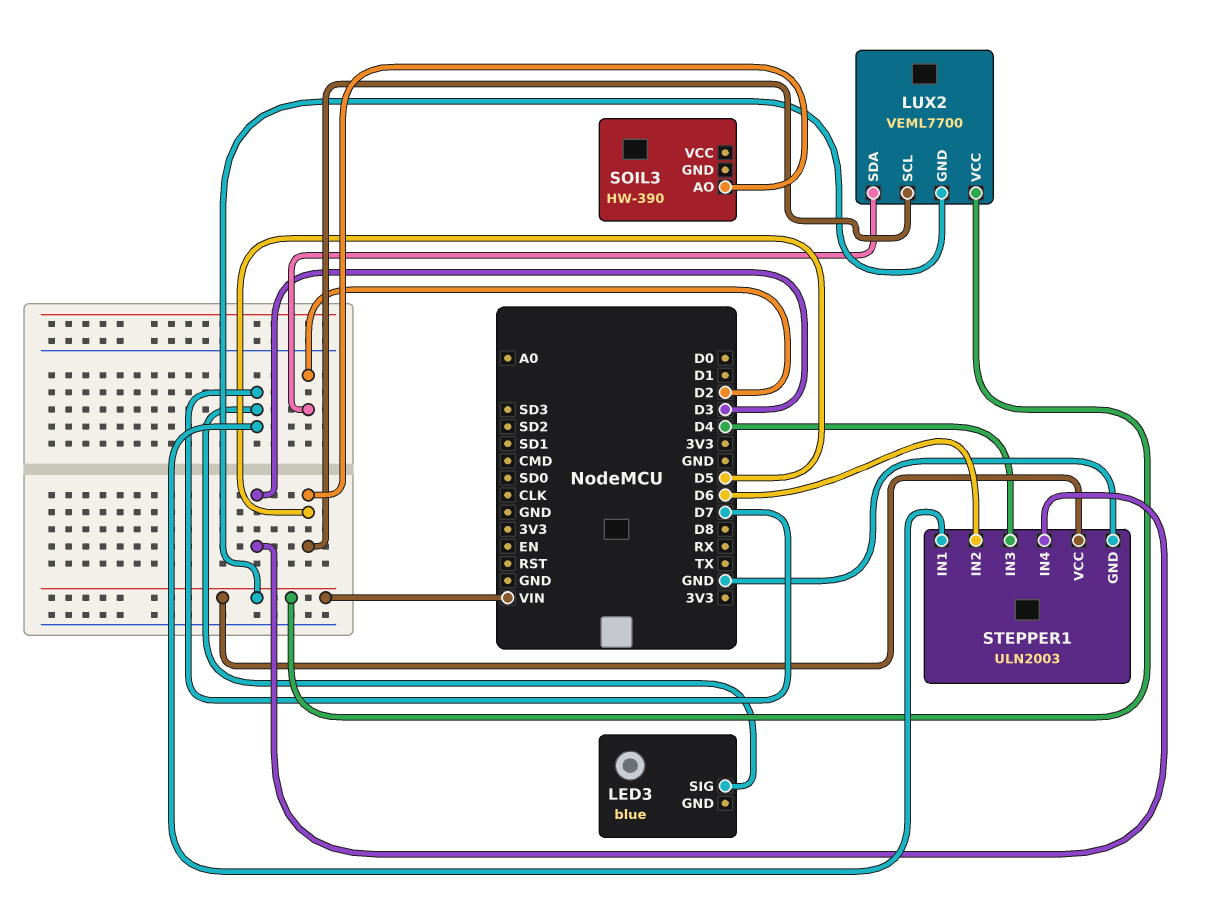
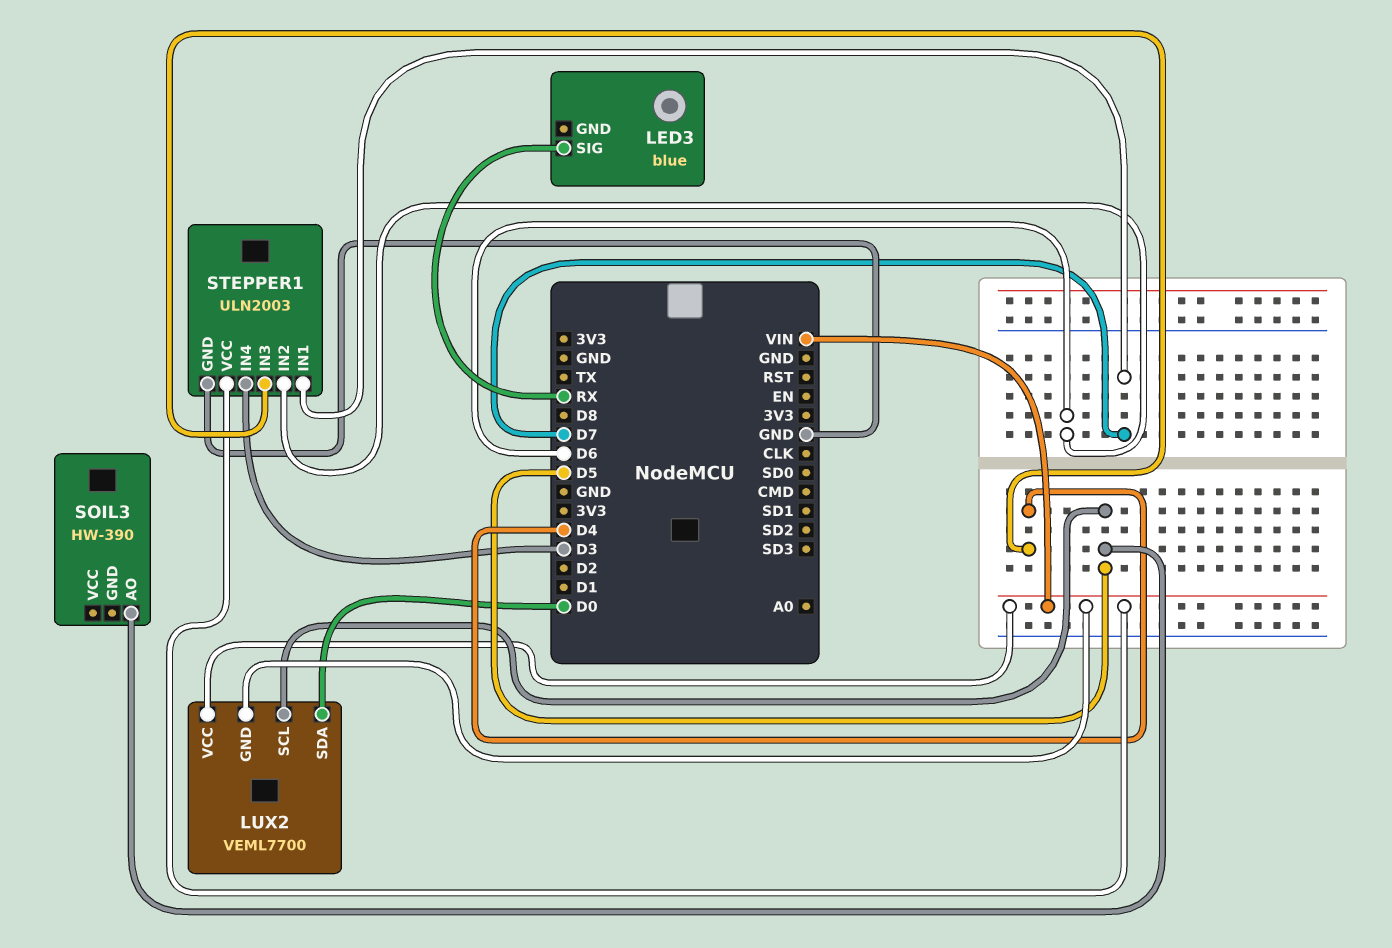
LED3 pin SIG: D7 -> RX
LUX2 pin SDA: D2 -> D0

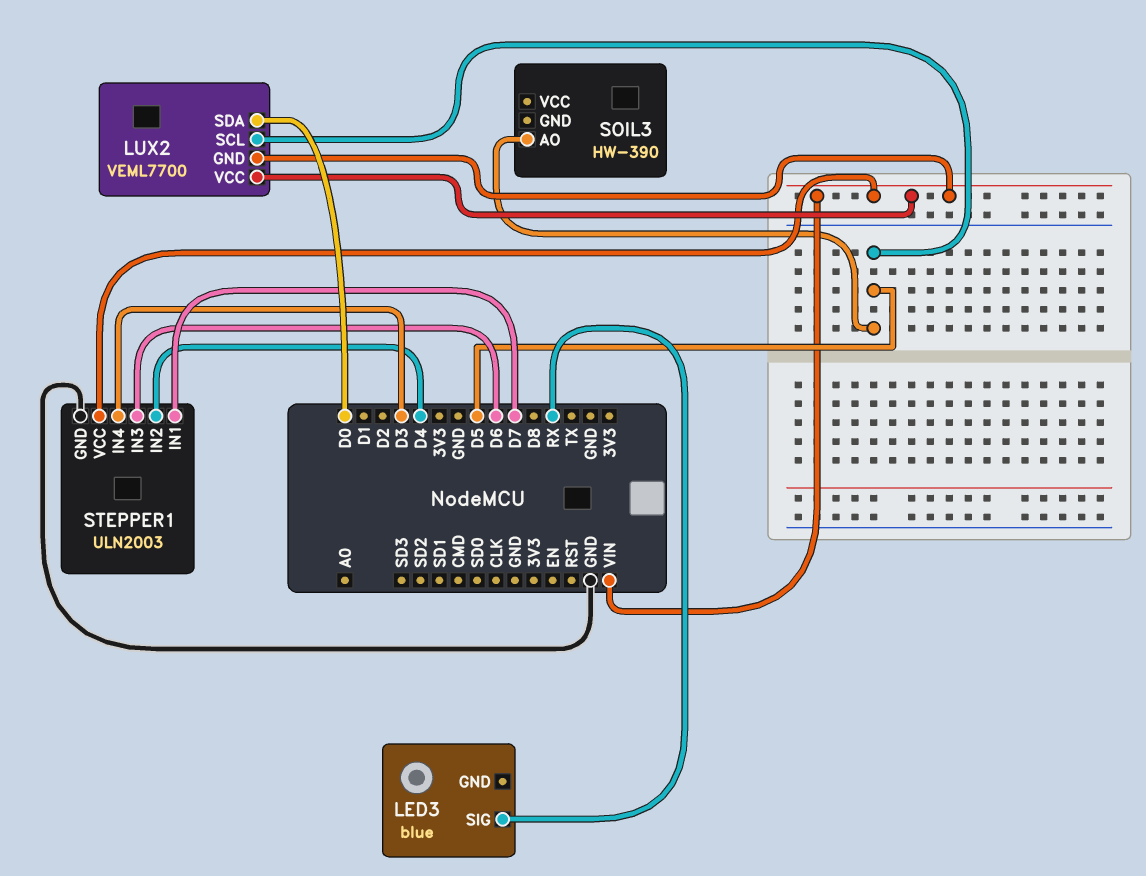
STEPPER1 pin IN2: D6 -> D4
STEPPER1 pin IN3: D4 -> D6

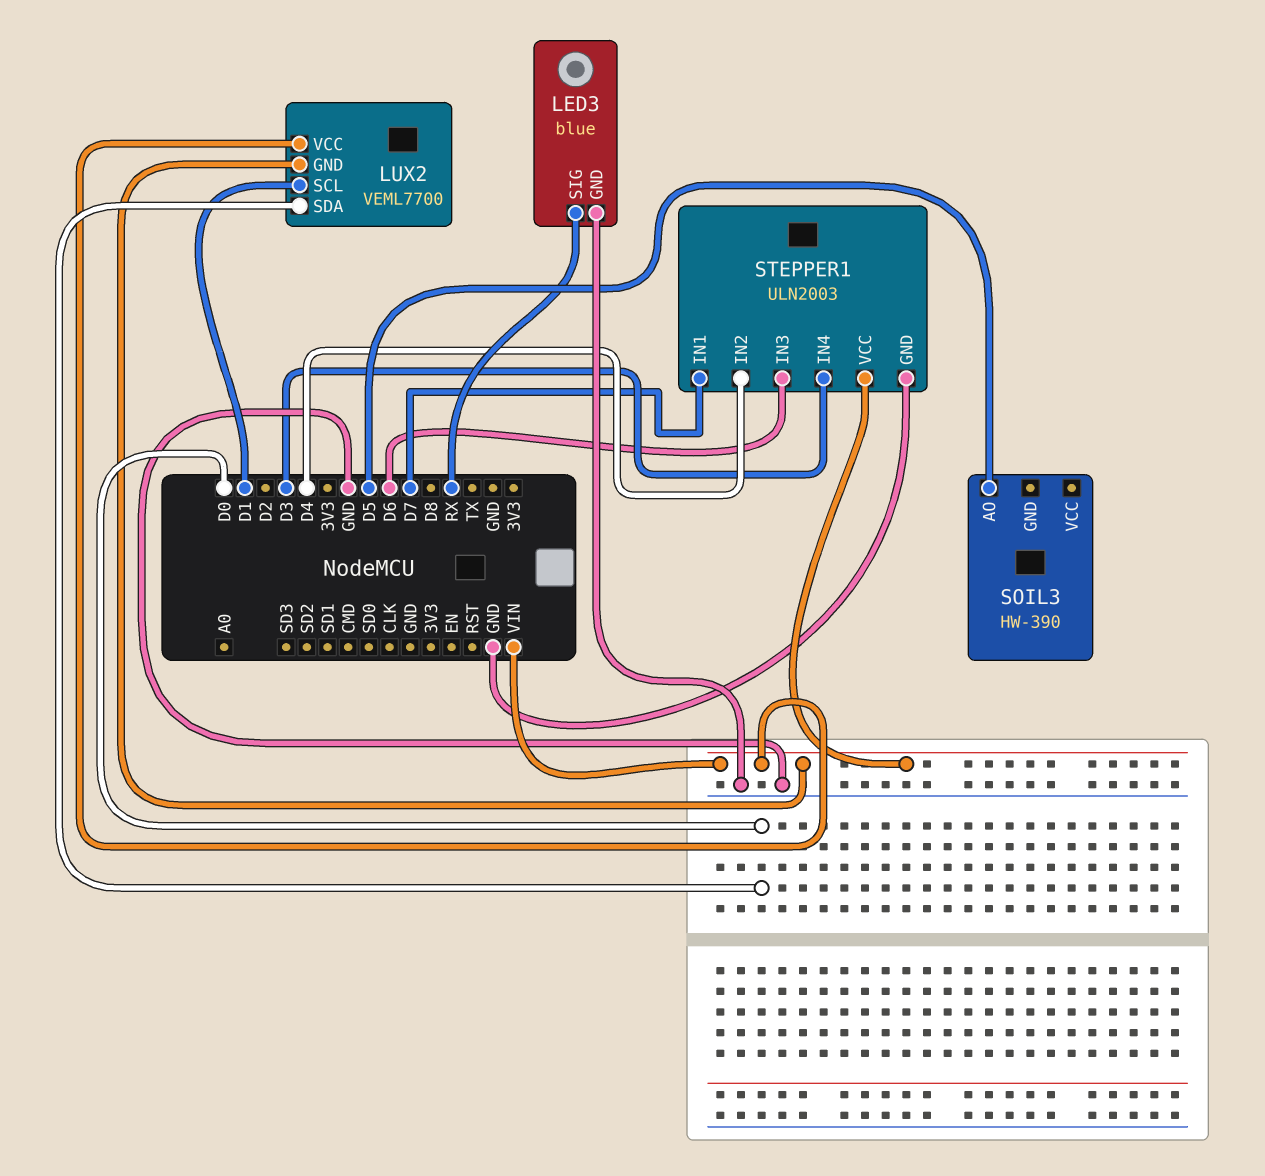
LED3 pin GND: none -> GND
LUX2 pin SCL: D5 -> D1

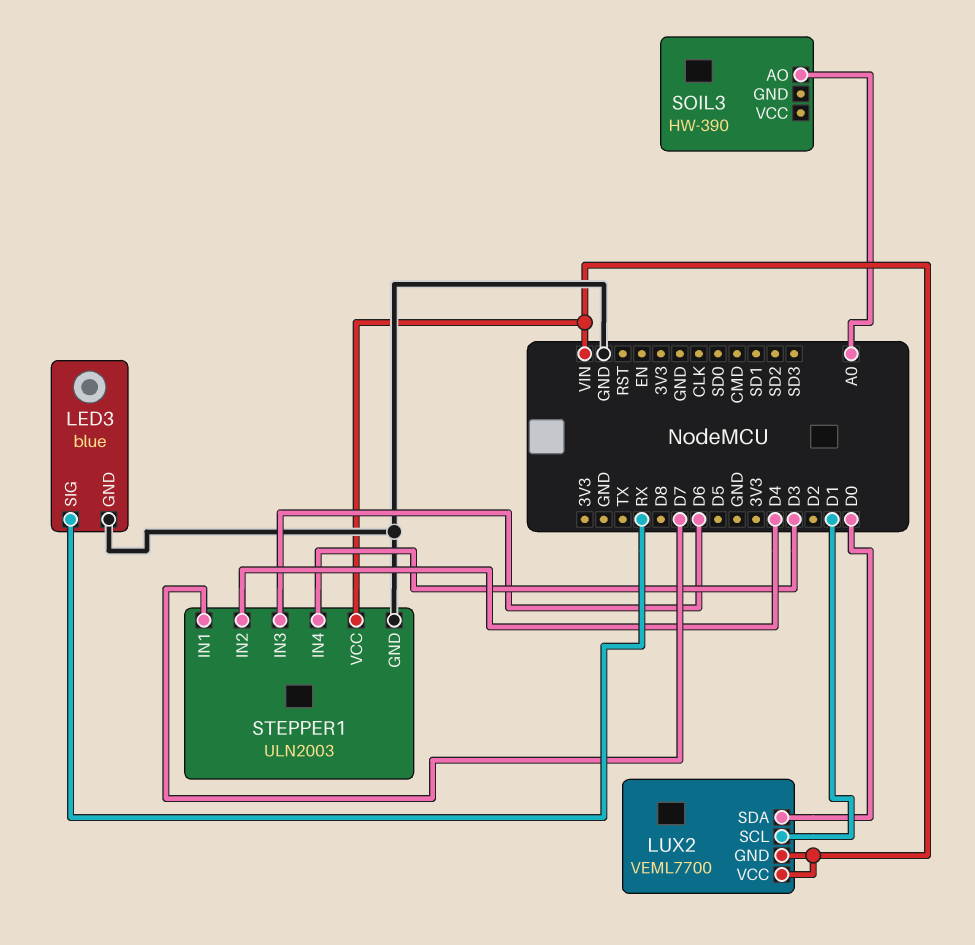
SOIL3 pin AO: D5 -> A0

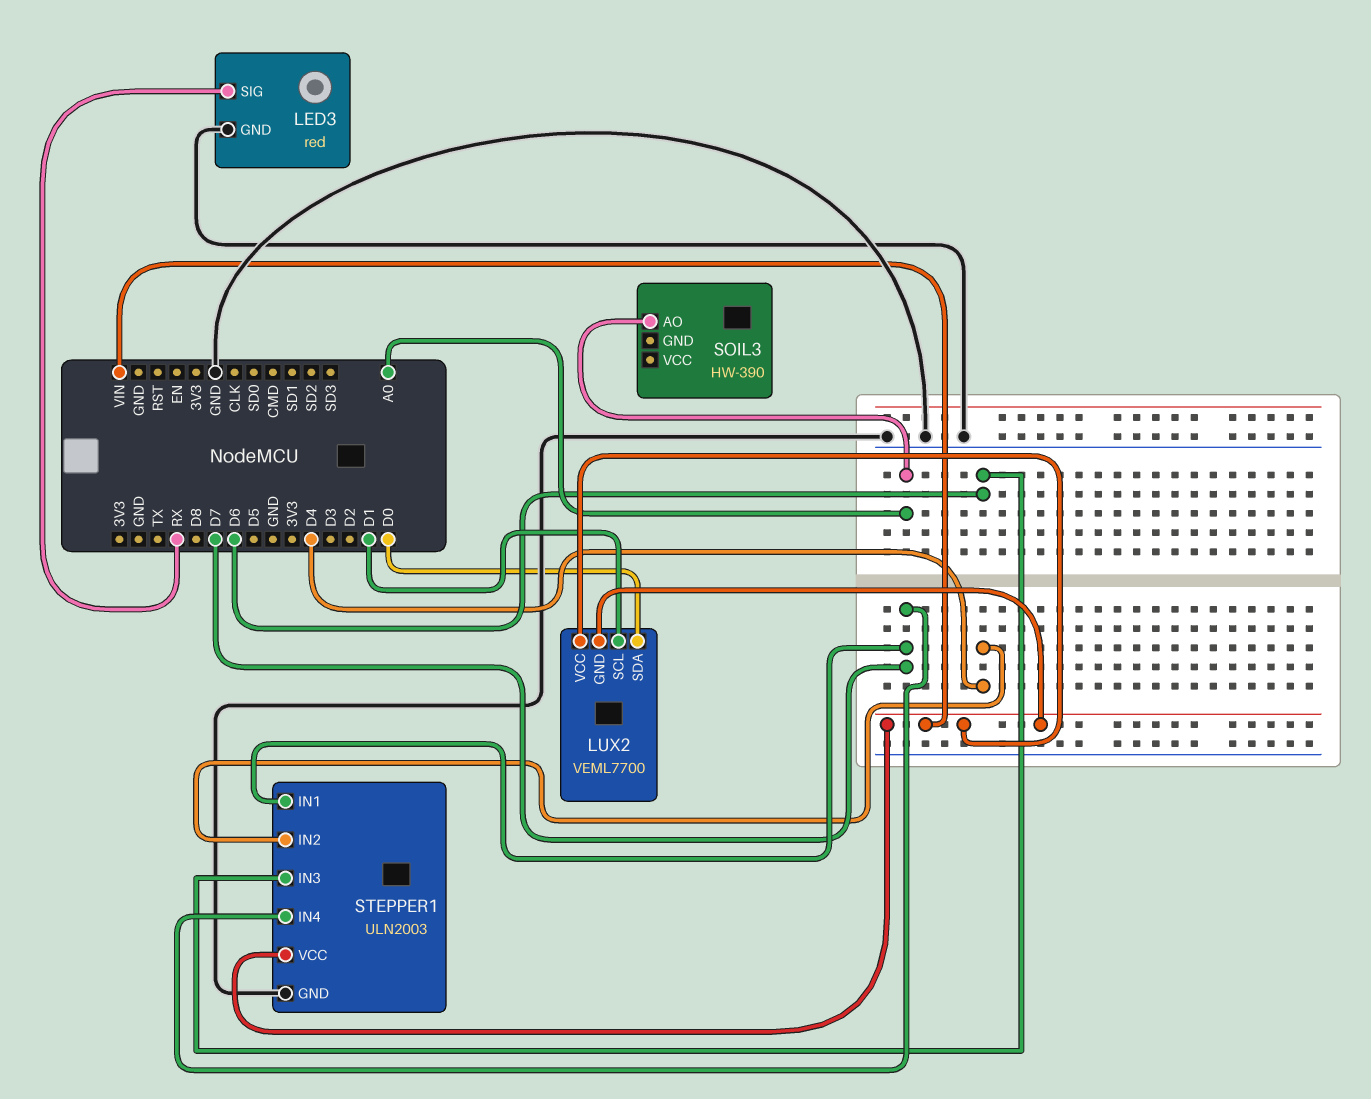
LED3: blue -> red
STEPPER1 pin IN4: D3 -> D7

